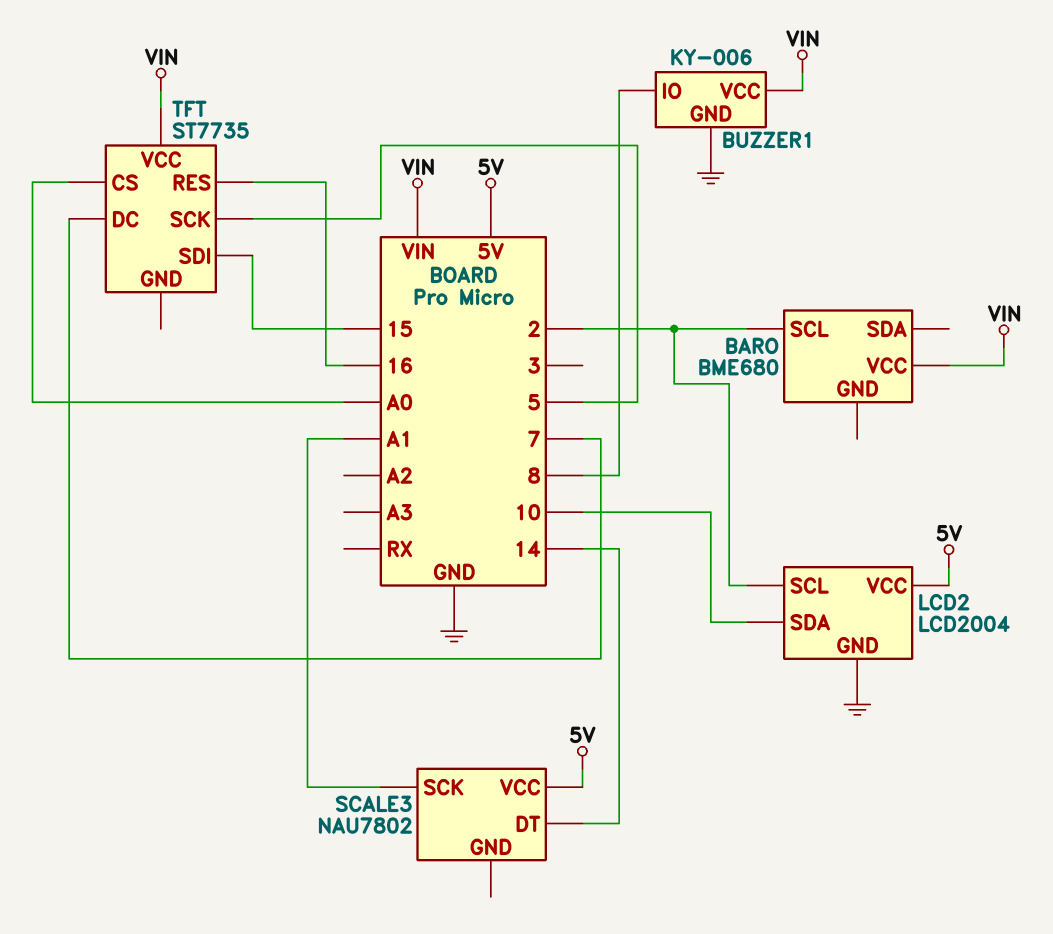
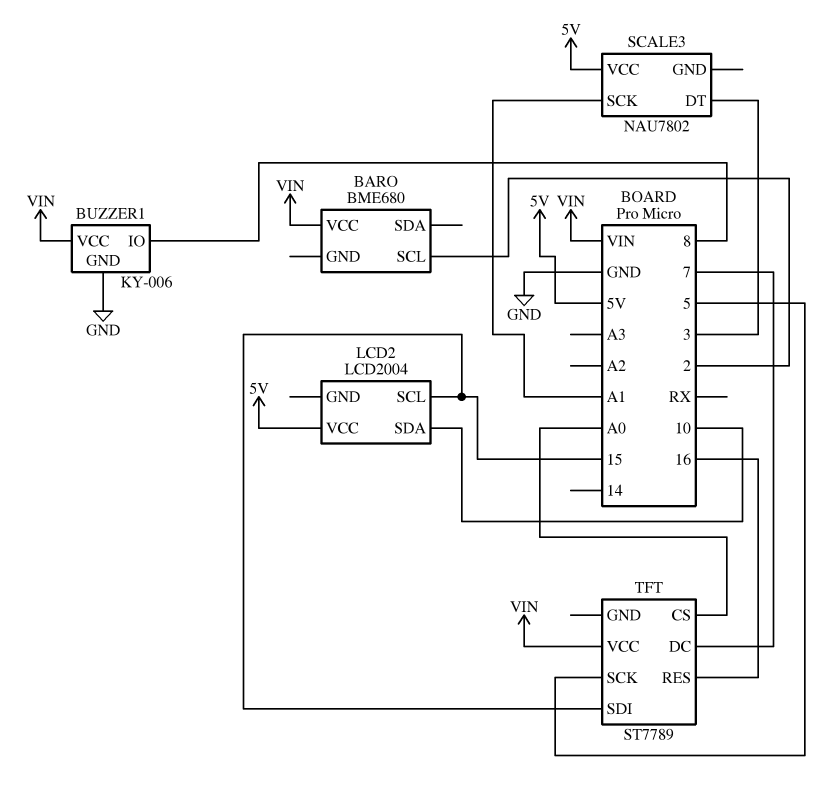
LCD2 pin GND: GND -> none
LCD2 pin SCL: 2 -> 15
SCALE3 pin DT: 14 -> 3
TFT: ST7735 -> ST7789

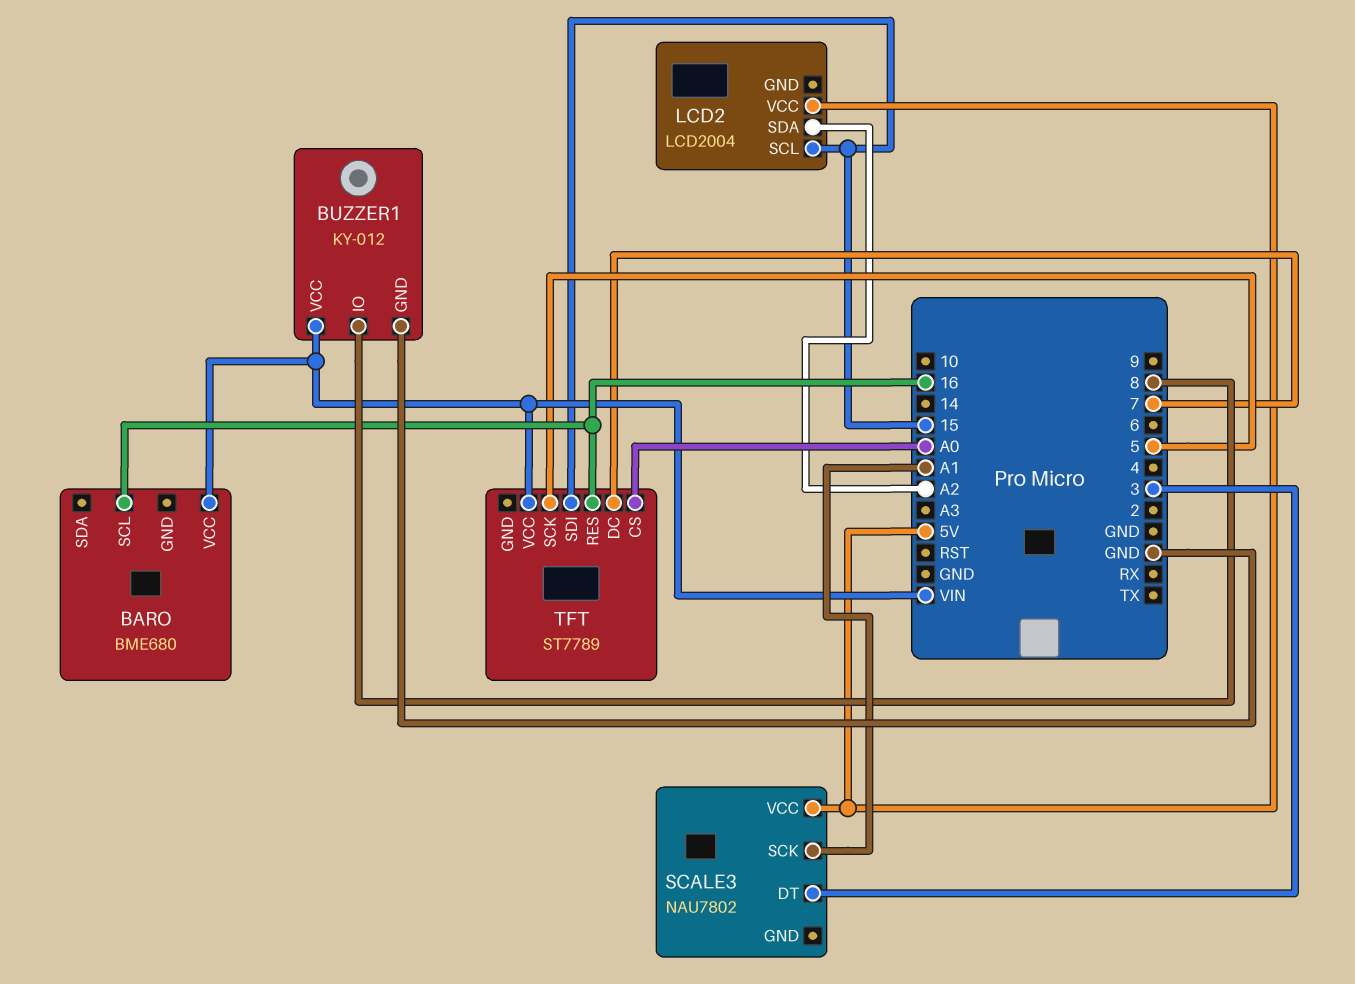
BARO pin SCL: 2 -> 16
BUZZER1: KY-006 -> KY-012
LCD2 pin SDA: 10 -> A2

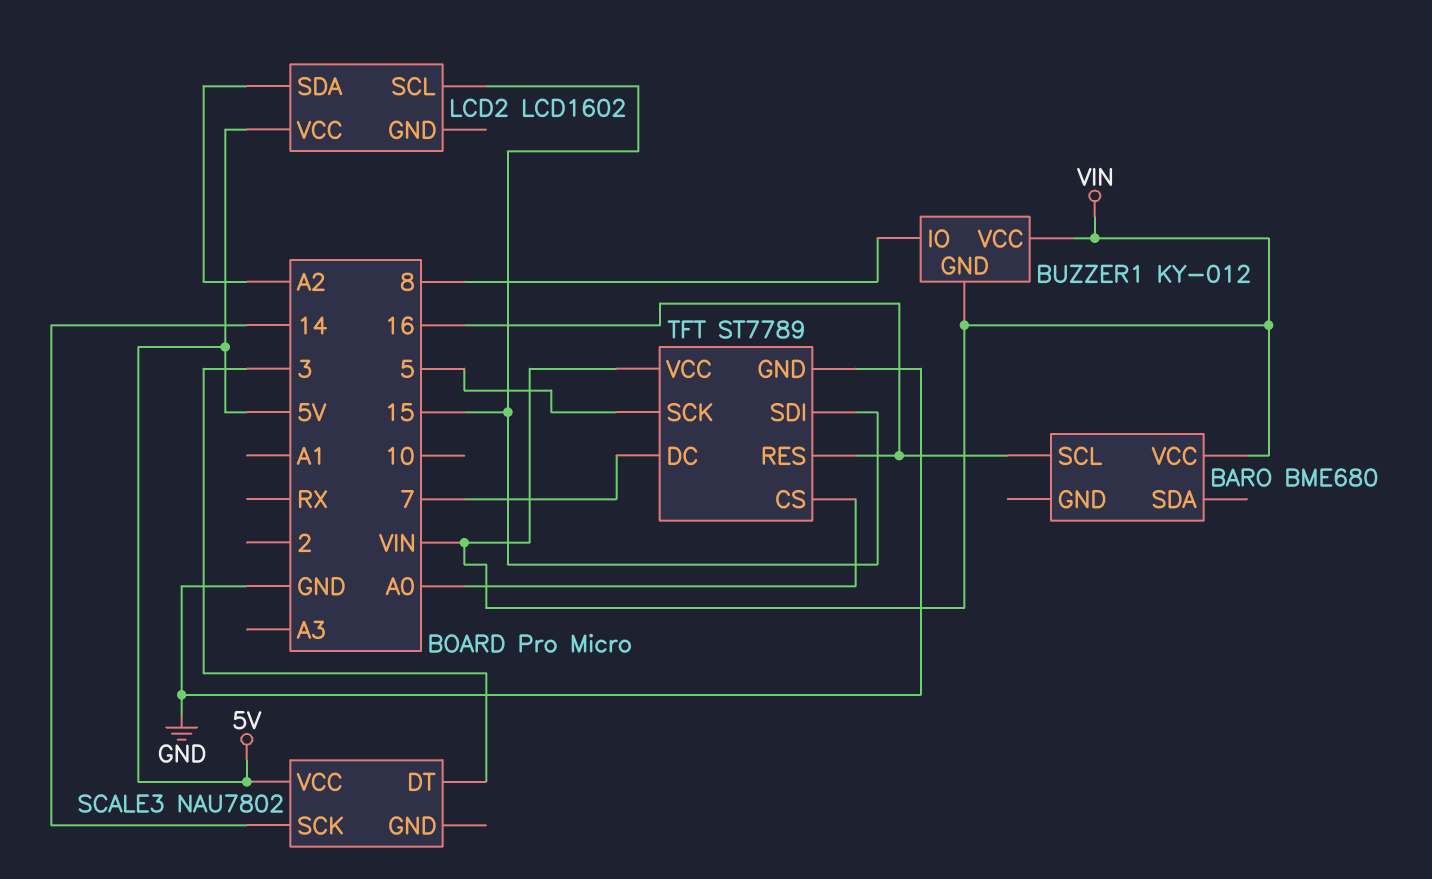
BUZZER1 pin GND: GND -> VIN
LCD2: LCD2004 -> LCD1602
SCALE3 pin SCK: A1 -> 14
TFT pin GND: none -> GND

